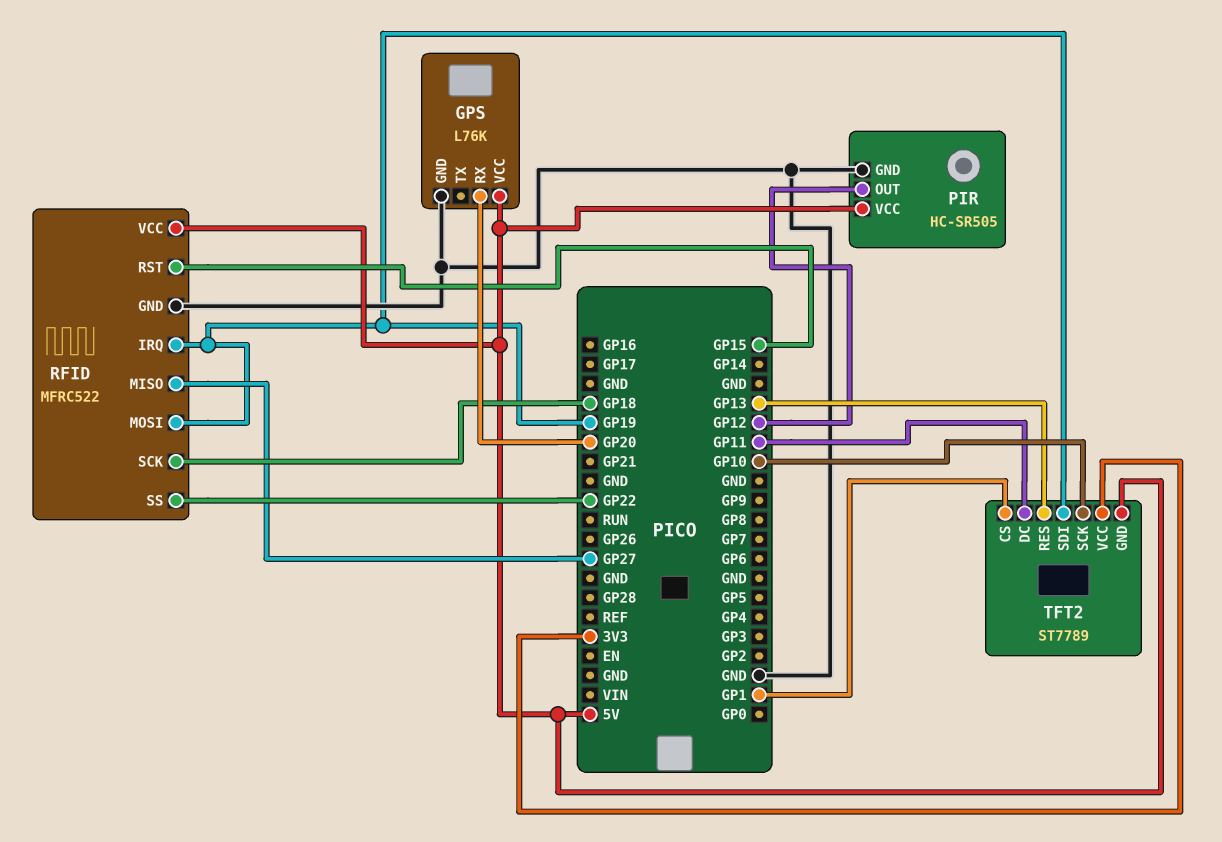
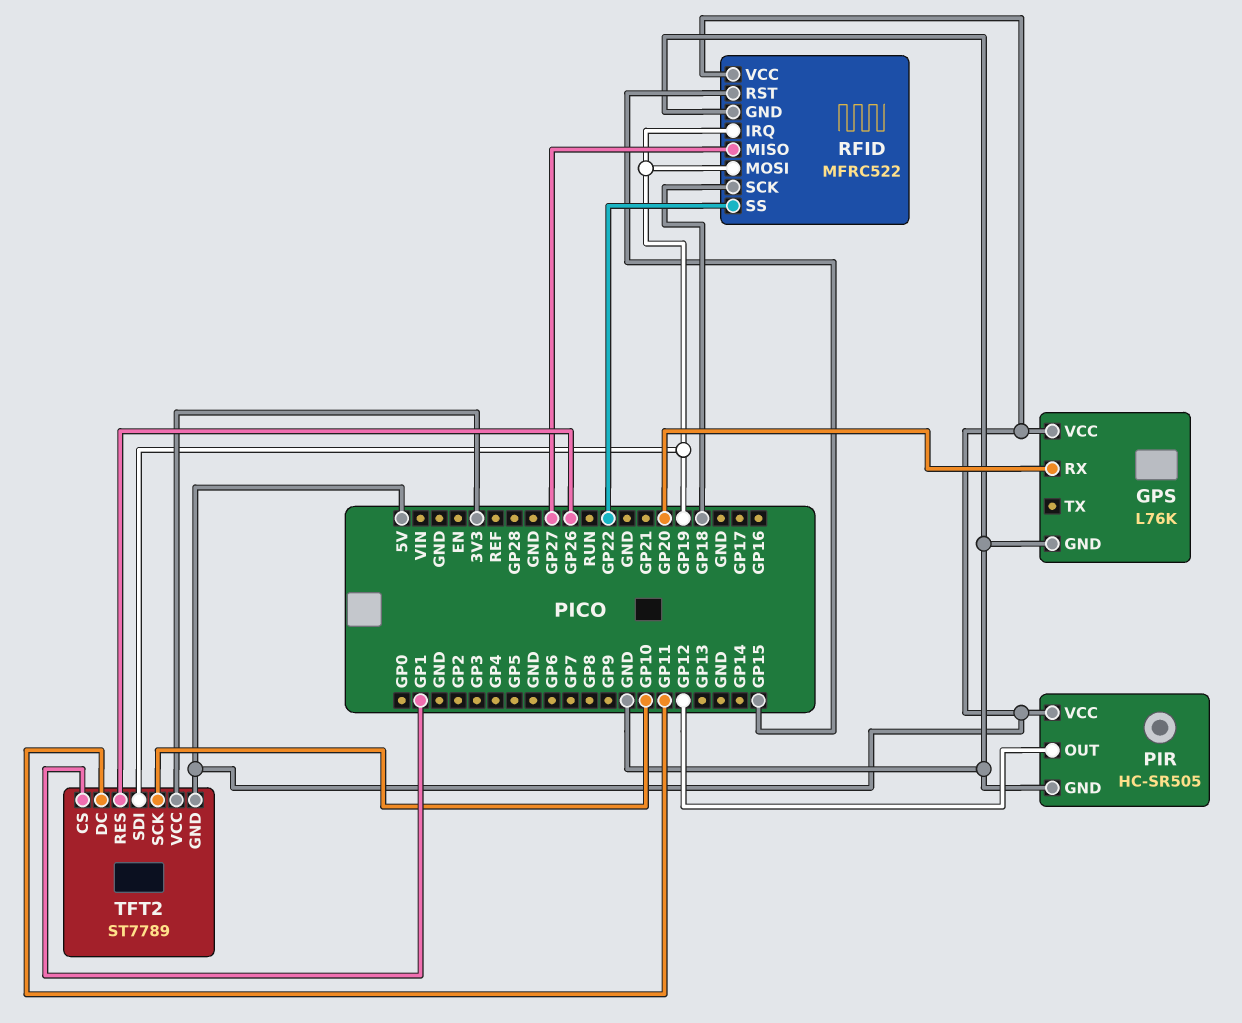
TFT2 pin RES: GP13 -> GP26

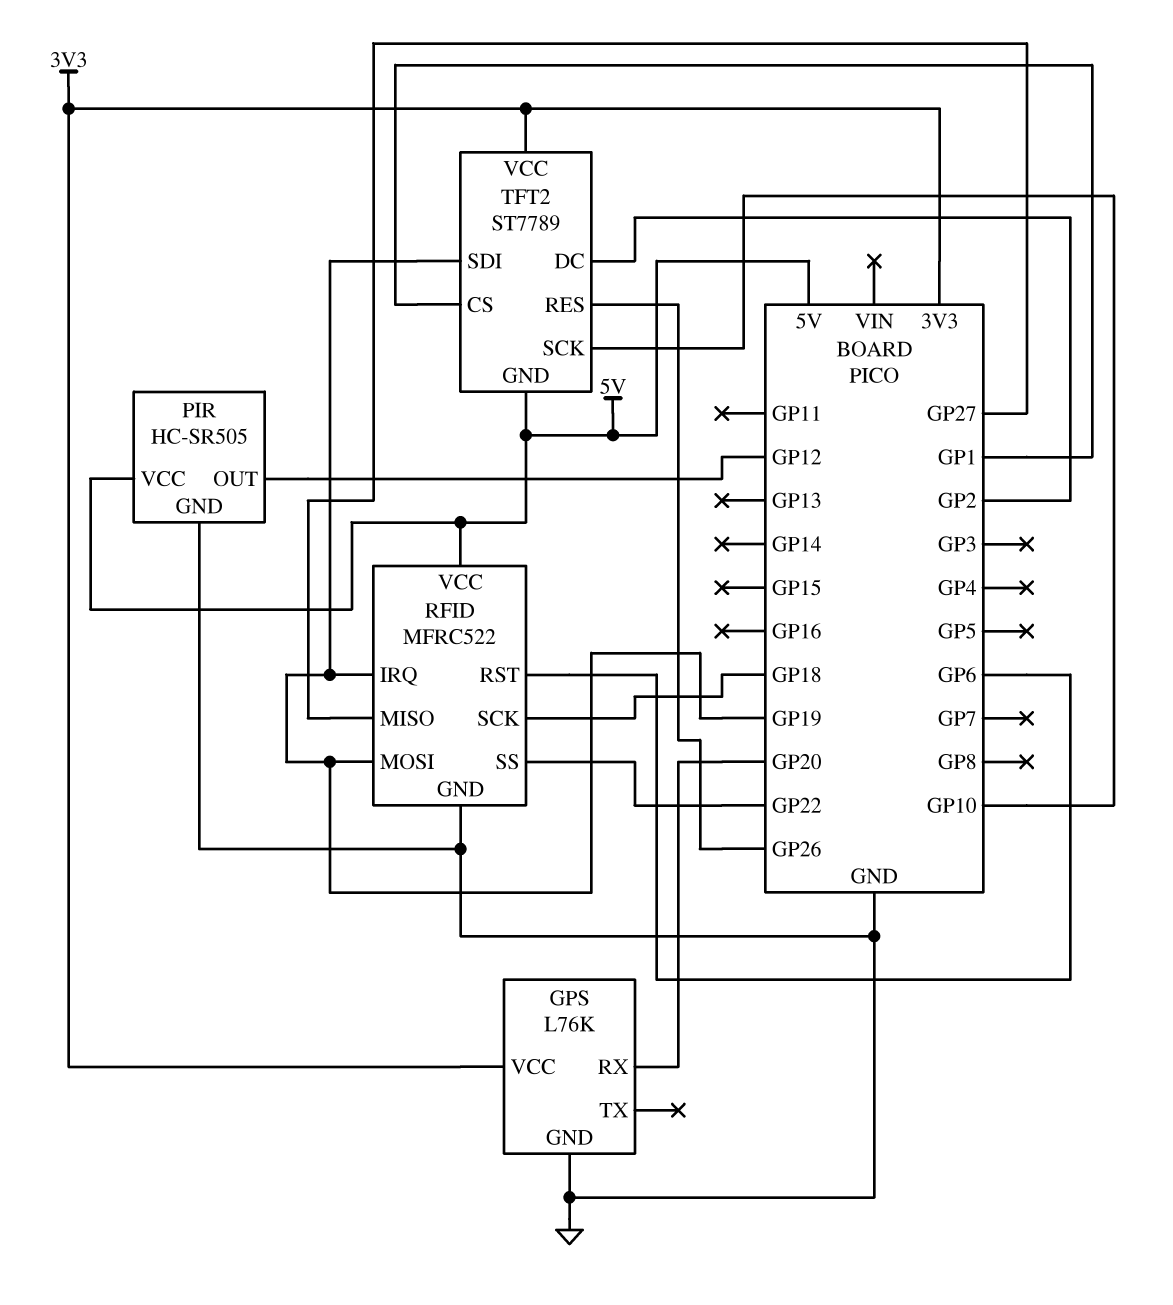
GPS pin VCC: 5V -> 3V3
RFID pin RST: GP15 -> GP6
TFT2 pin DC: GP11 -> GP2

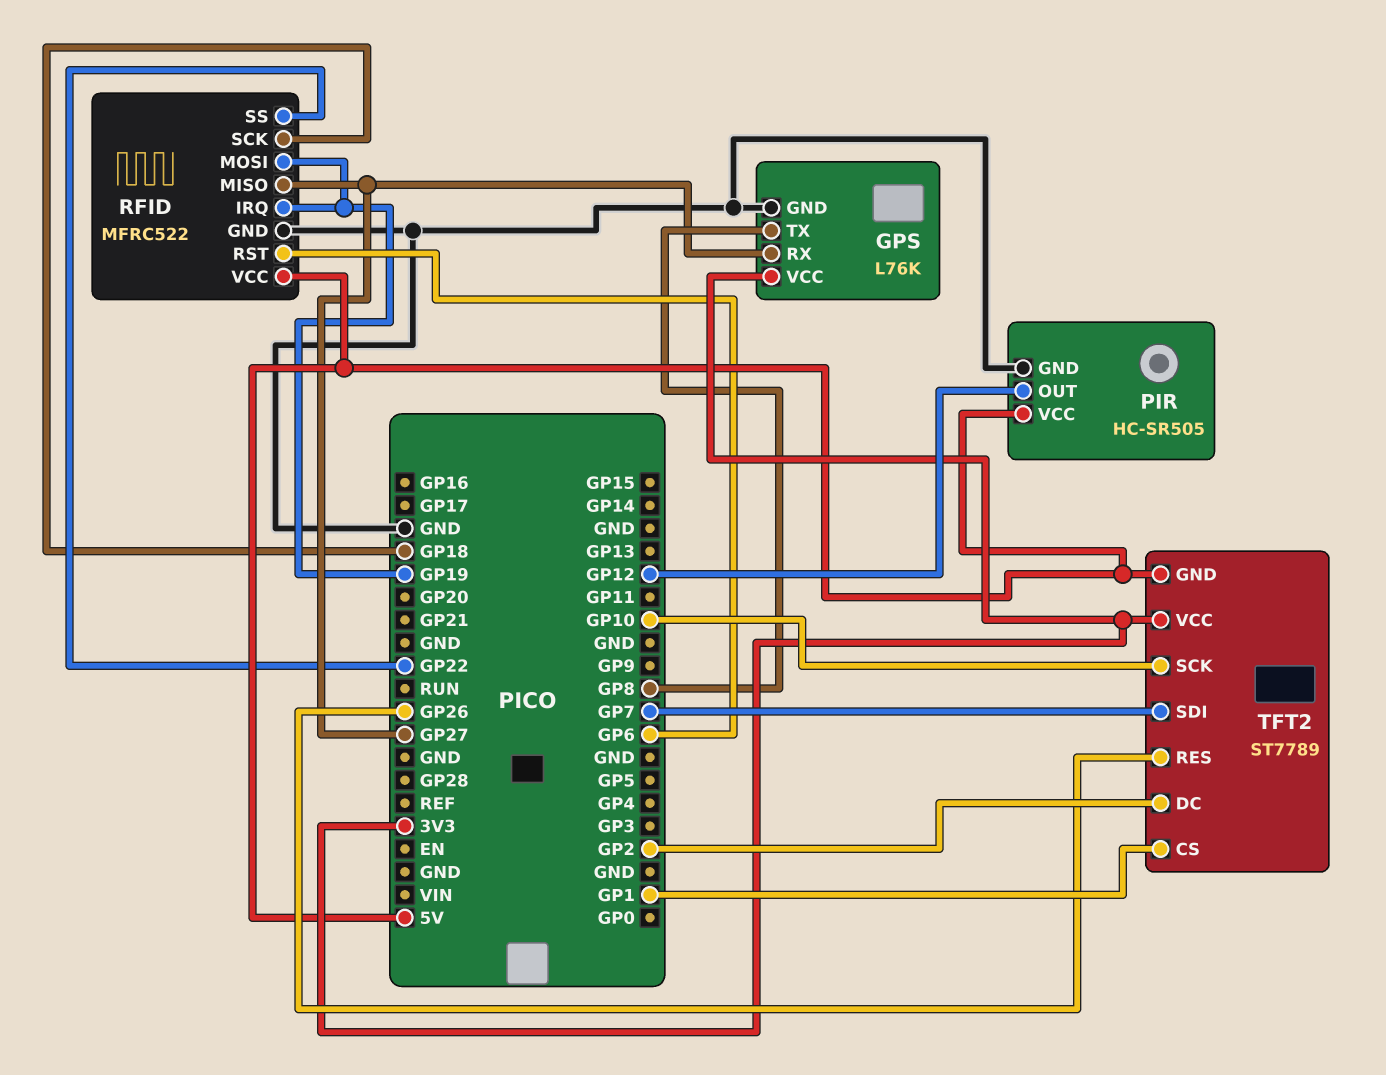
GPS pin RX: GP20 -> GP27
GPS pin TX: none -> GP8
TFT2 pin SDI: GP19 -> GP7

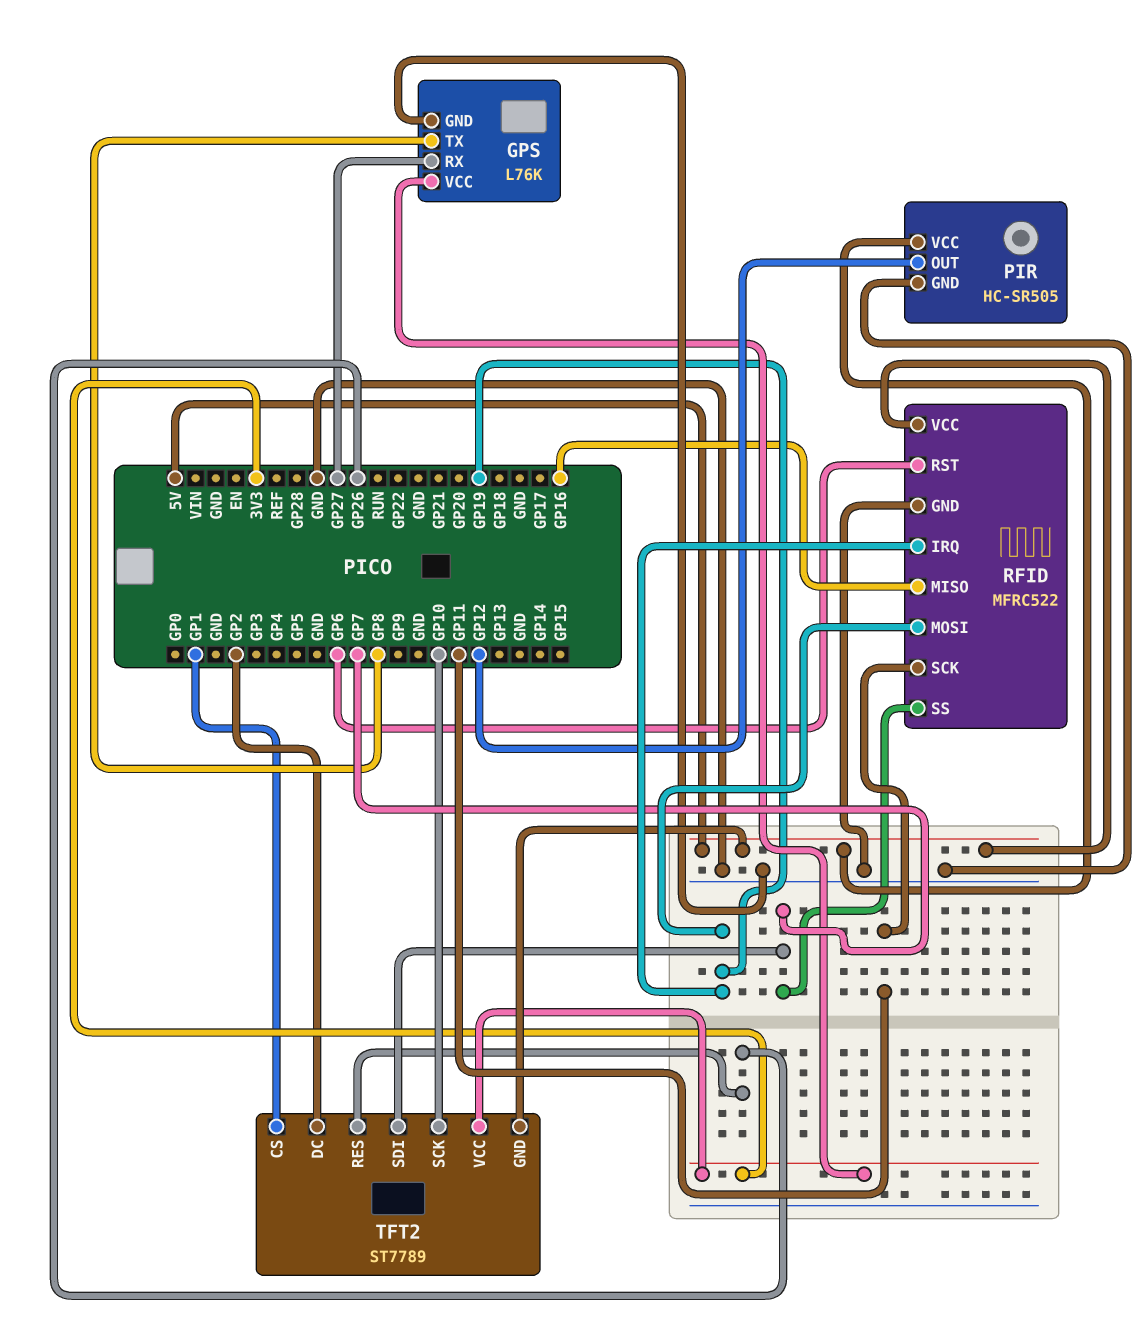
RFID pin MISO: GP27 -> GP16
RFID pin SCK: GP18 -> GP11
RFID pin SS: GP22 -> GP7

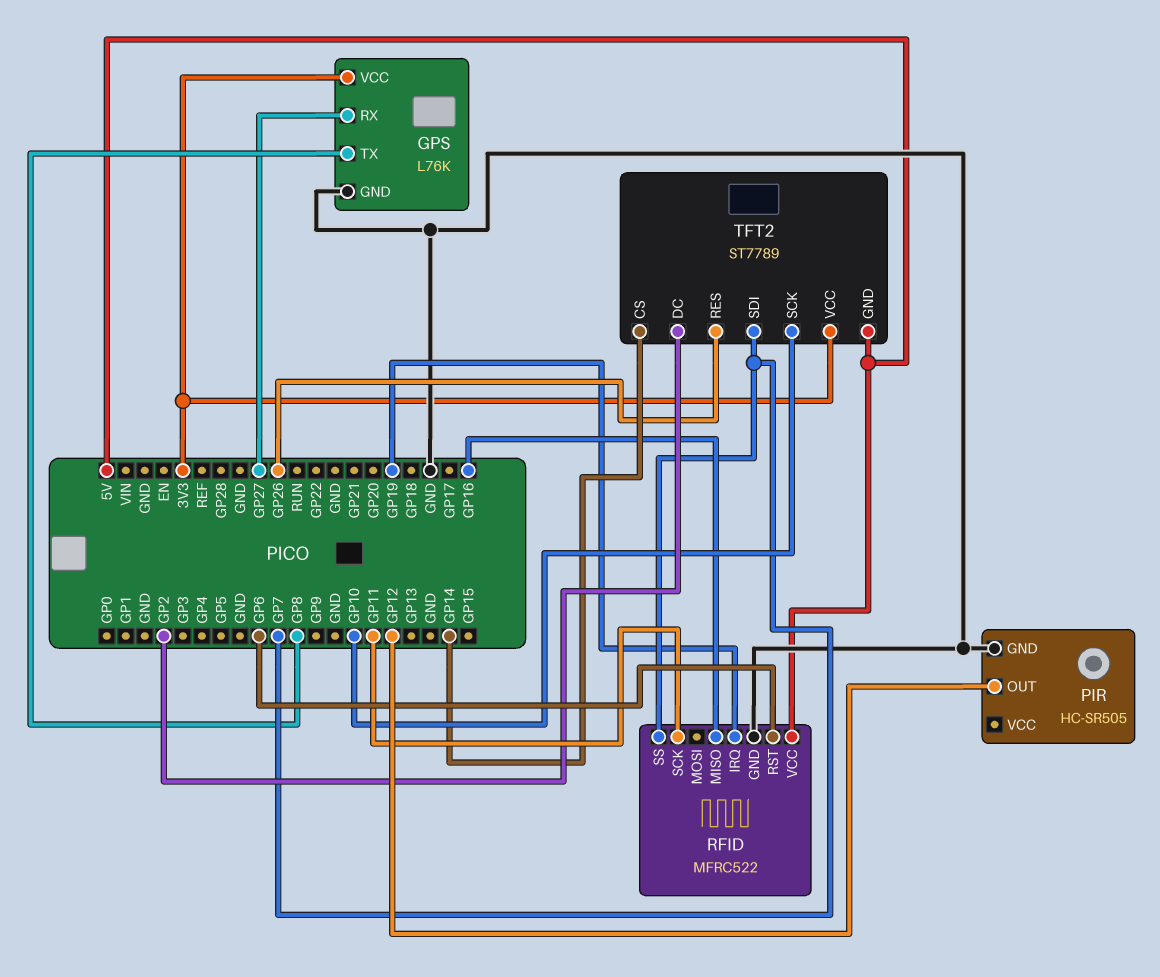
PIR pin VCC: 5V -> none
RFID pin MOSI: GP19 -> none
TFT2 pin CS: GP1 -> GP14

